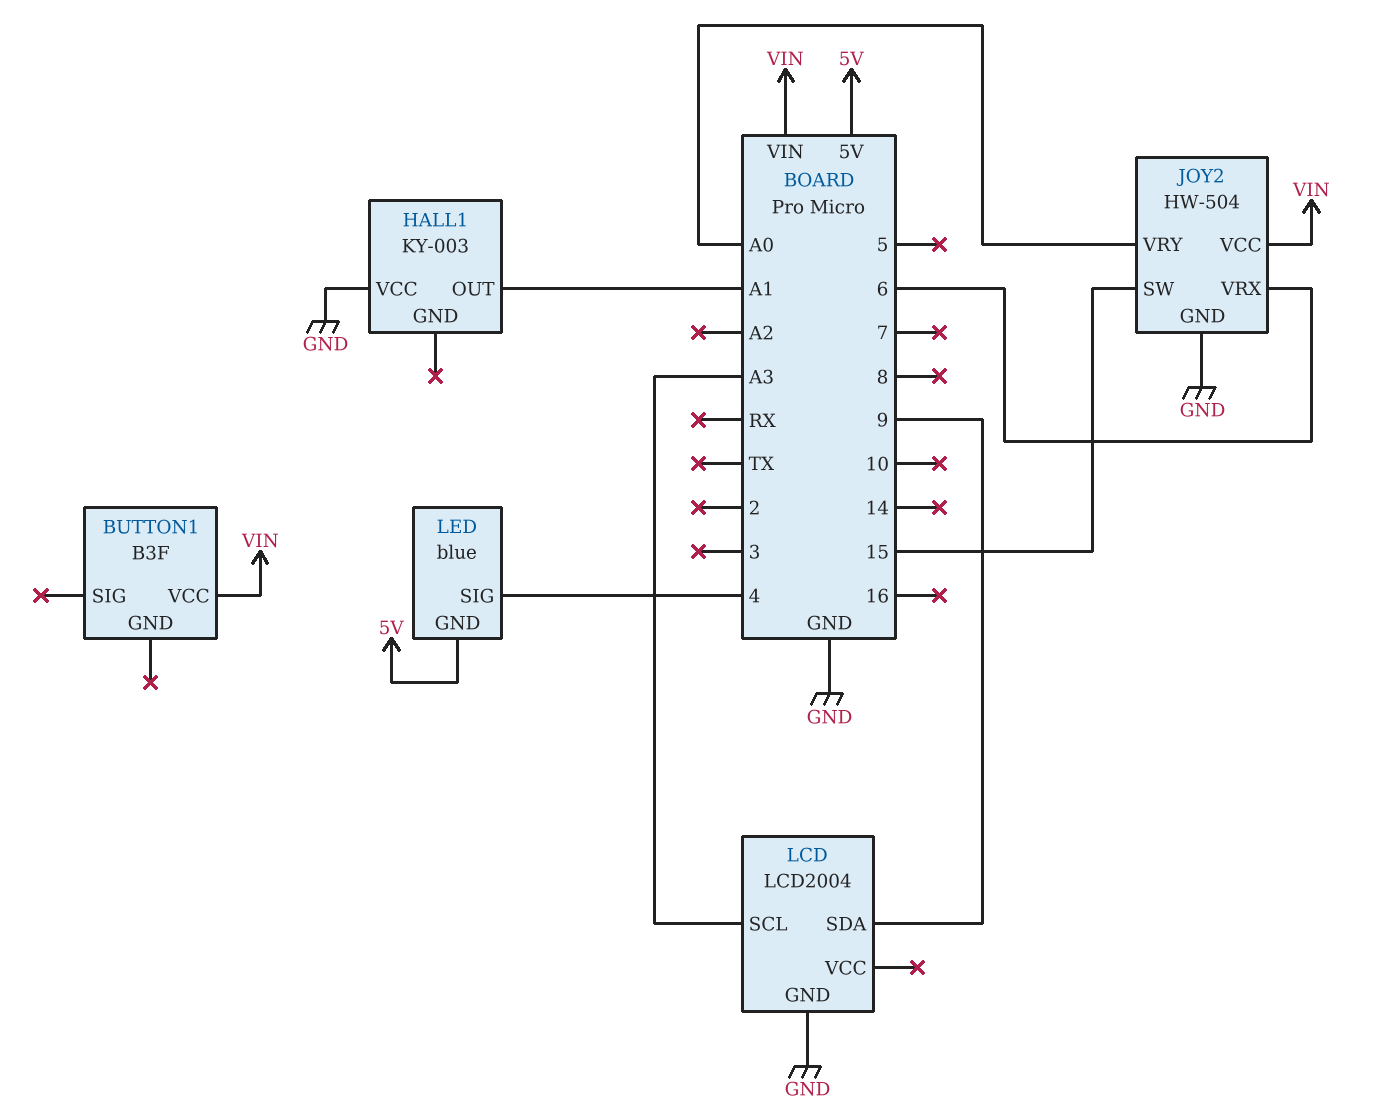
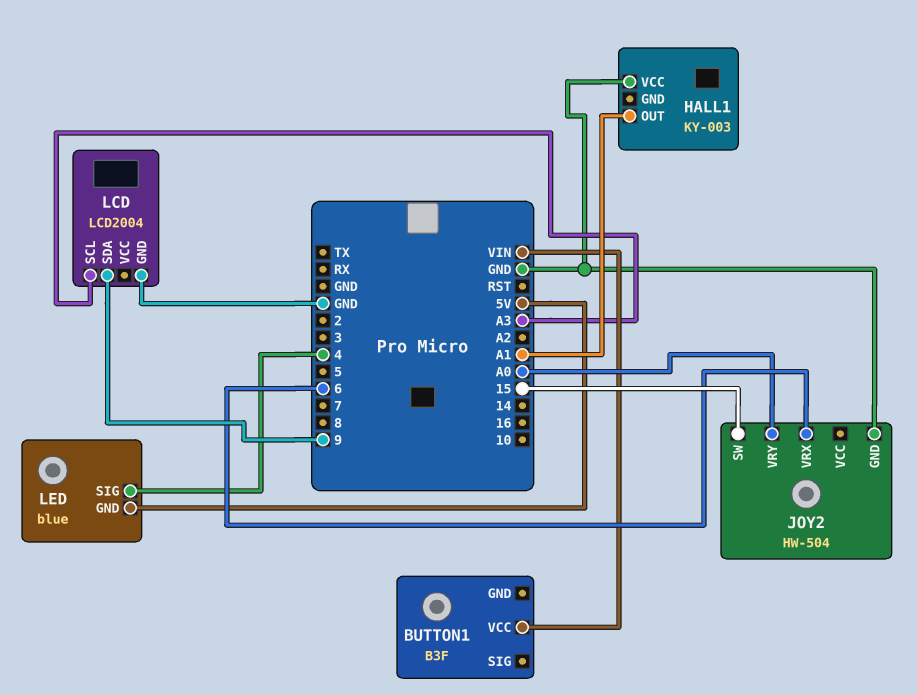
JOY2 pin VCC: VIN -> none

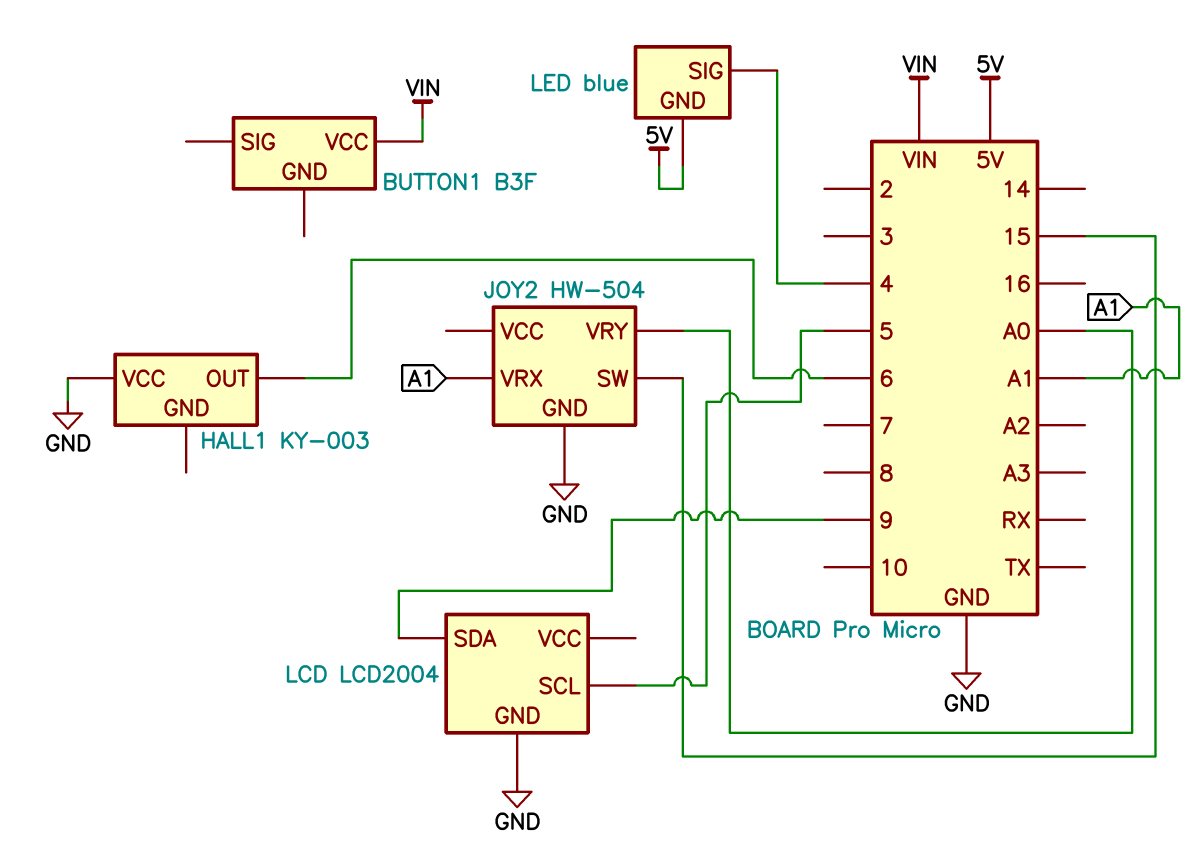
HALL1 pin OUT: A1 -> 6
JOY2 pin VRX: 6 -> A1
LCD pin SCL: A3 -> 5

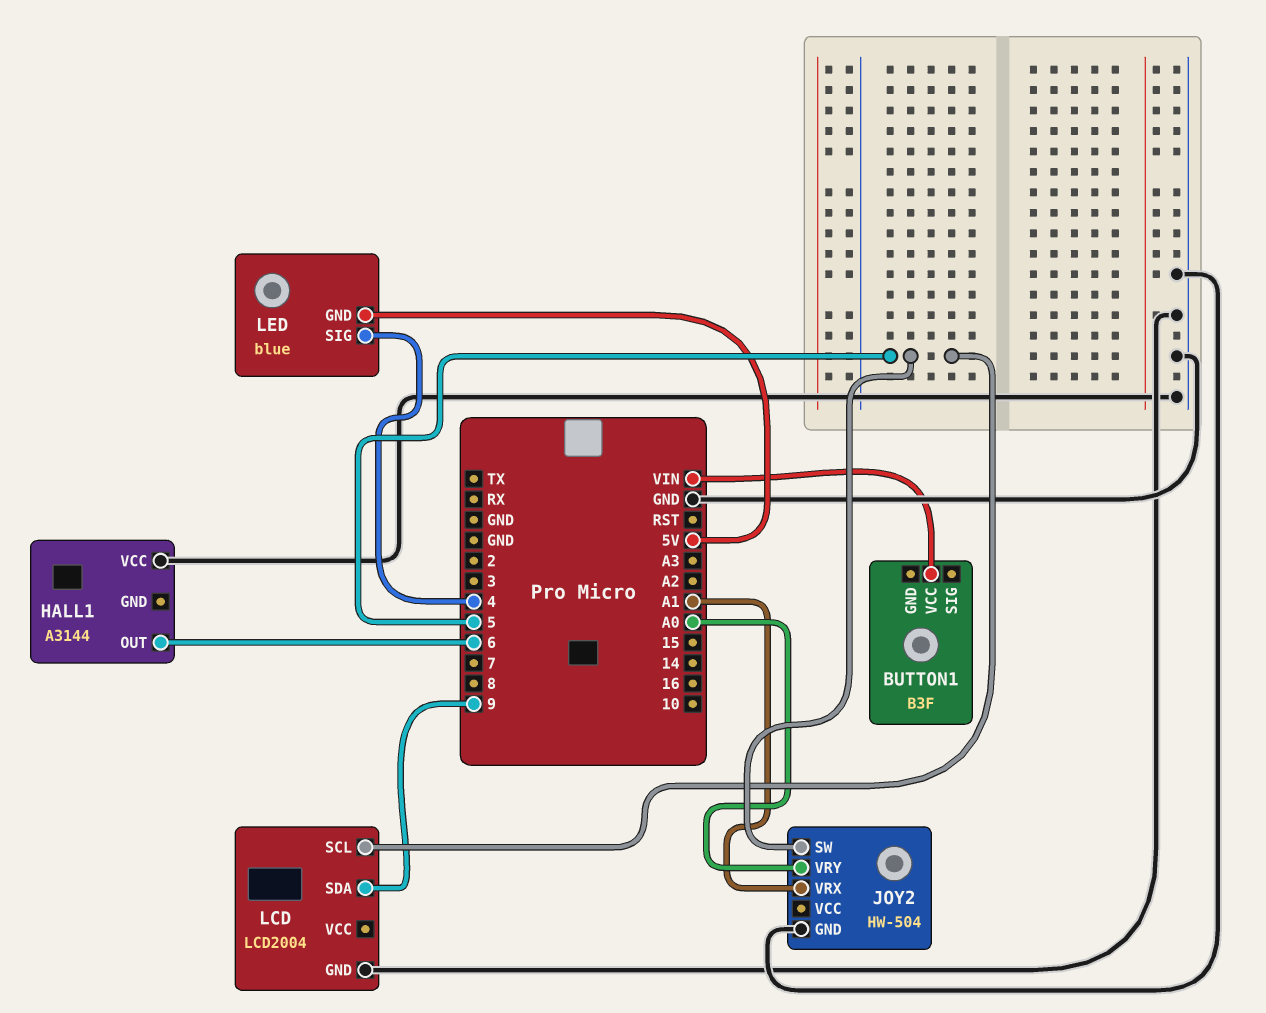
HALL1: KY-003 -> A3144
JOY2 pin SW: 15 -> 5

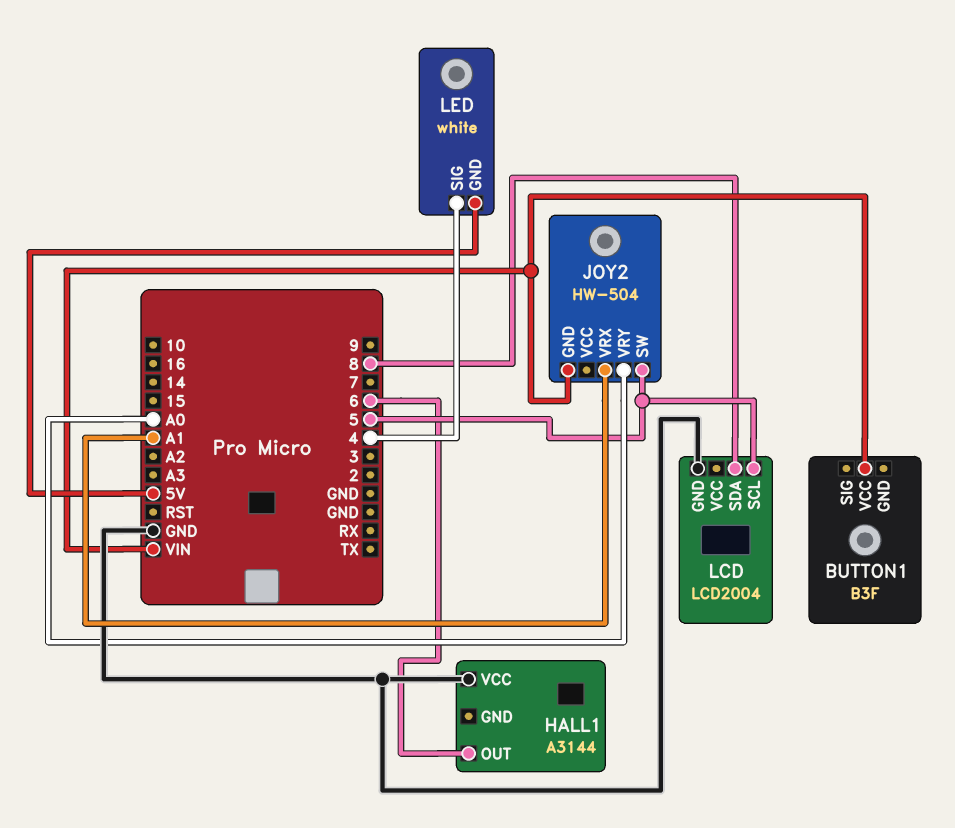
JOY2 pin GND: GND -> VIN
LCD pin SDA: 9 -> 8
LED: blue -> white

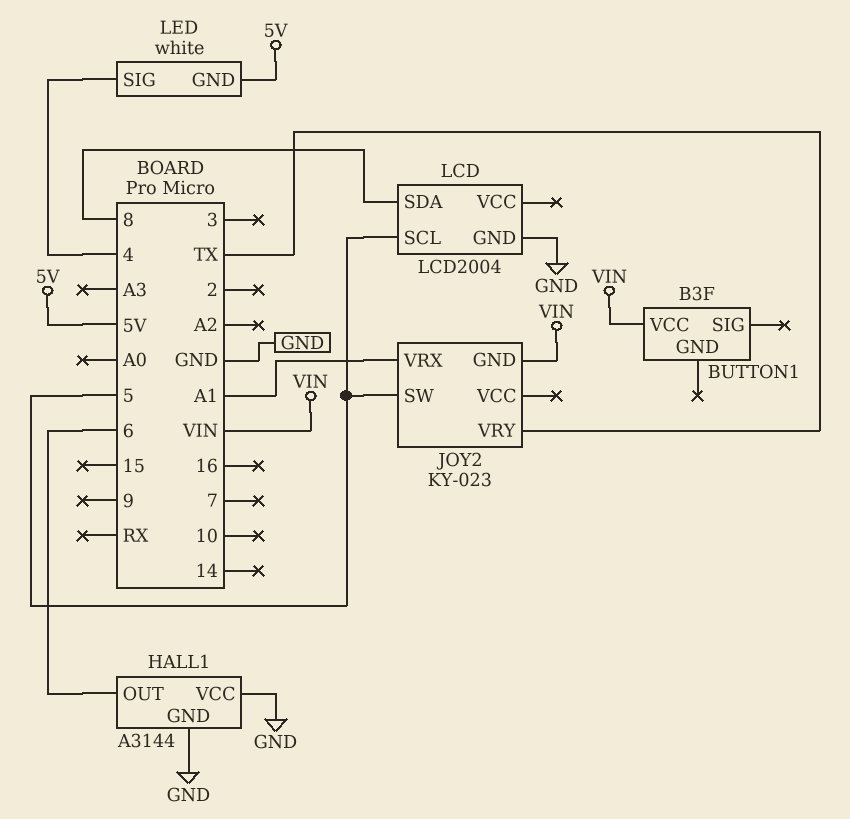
HALL1 pin GND: none -> GND
JOY2: HW-504 -> KY-023
JOY2 pin VRY: A0 -> TX

